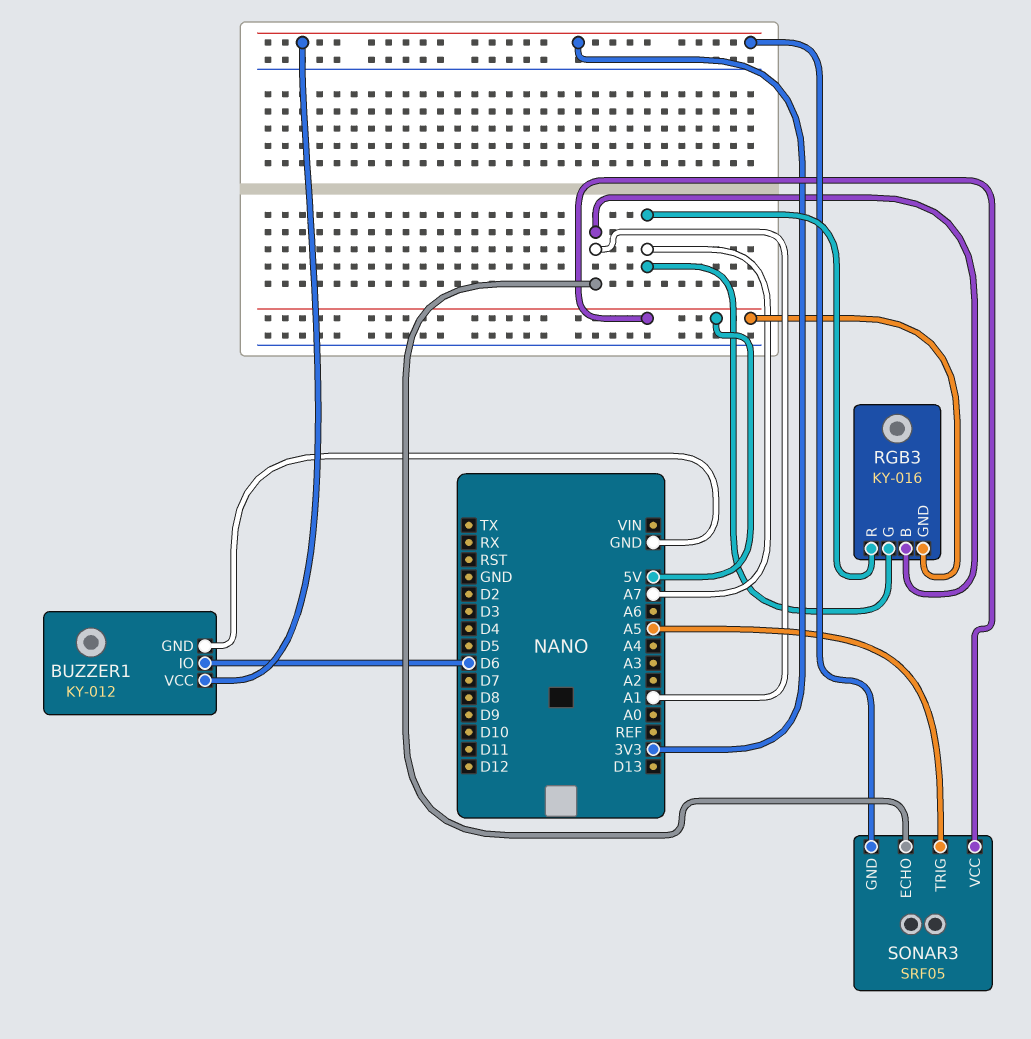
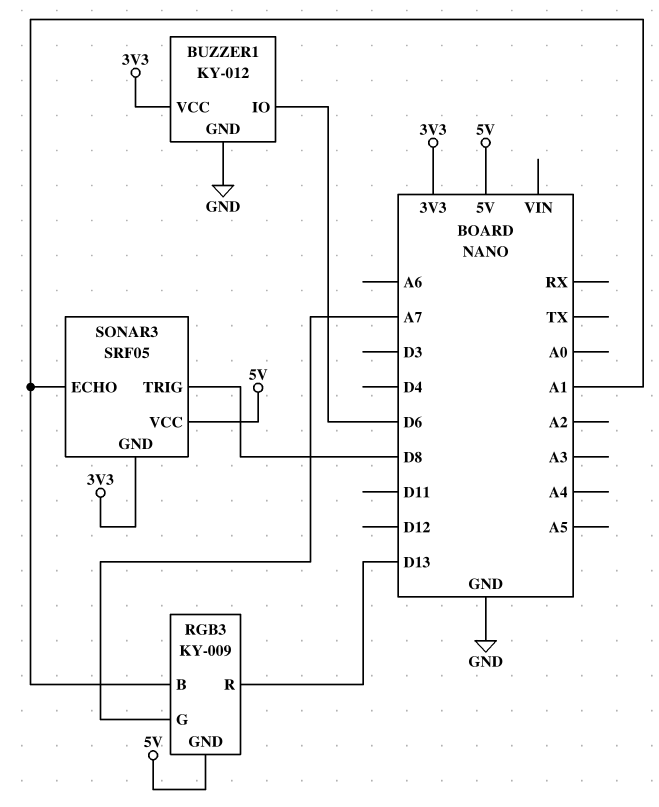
RGB3: KY-016 -> KY-009
RGB3 pin R: A7 -> D13
SONAR3 pin TRIG: A5 -> D8

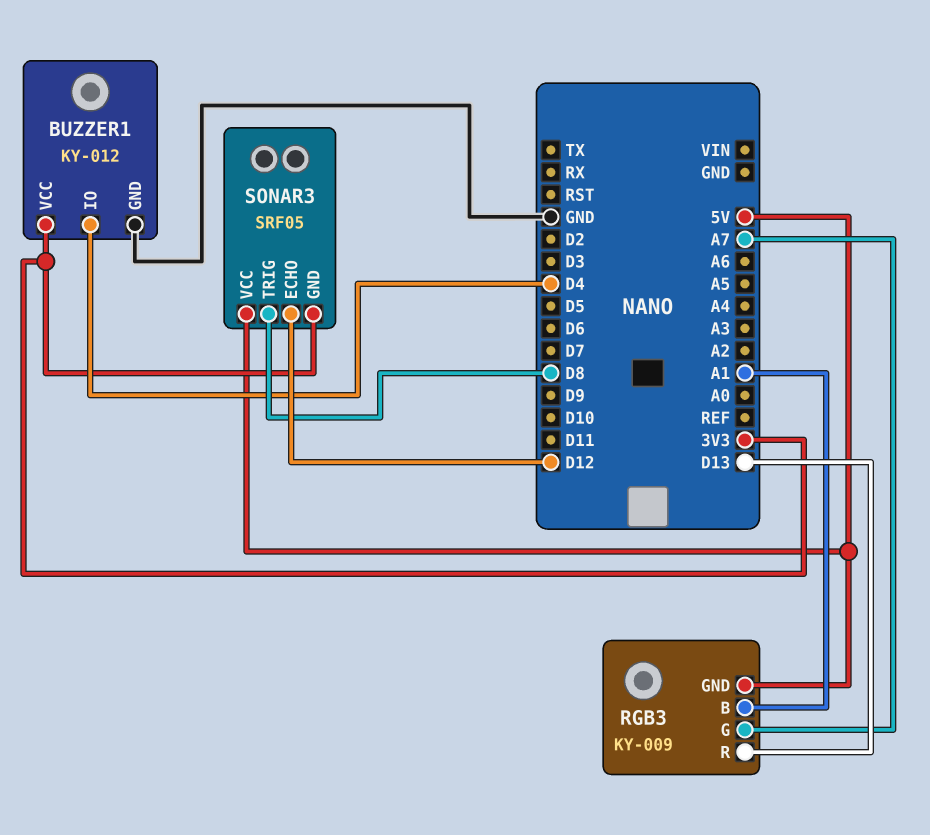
BUZZER1 pin IO: D6 -> D4
SONAR3 pin ECHO: A1 -> D12

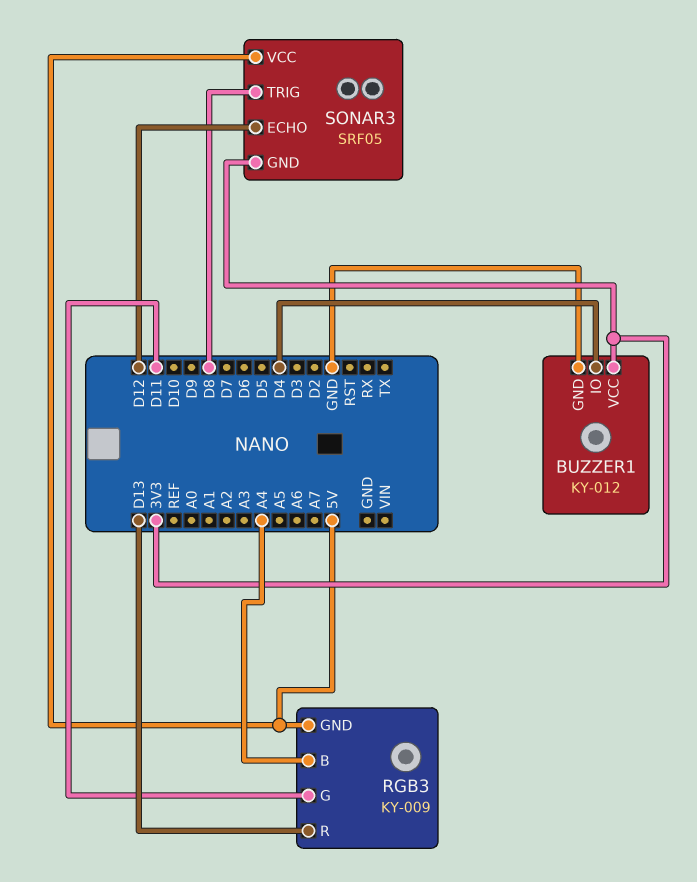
RGB3 pin B: A1 -> A4
RGB3 pin G: A7 -> D11

